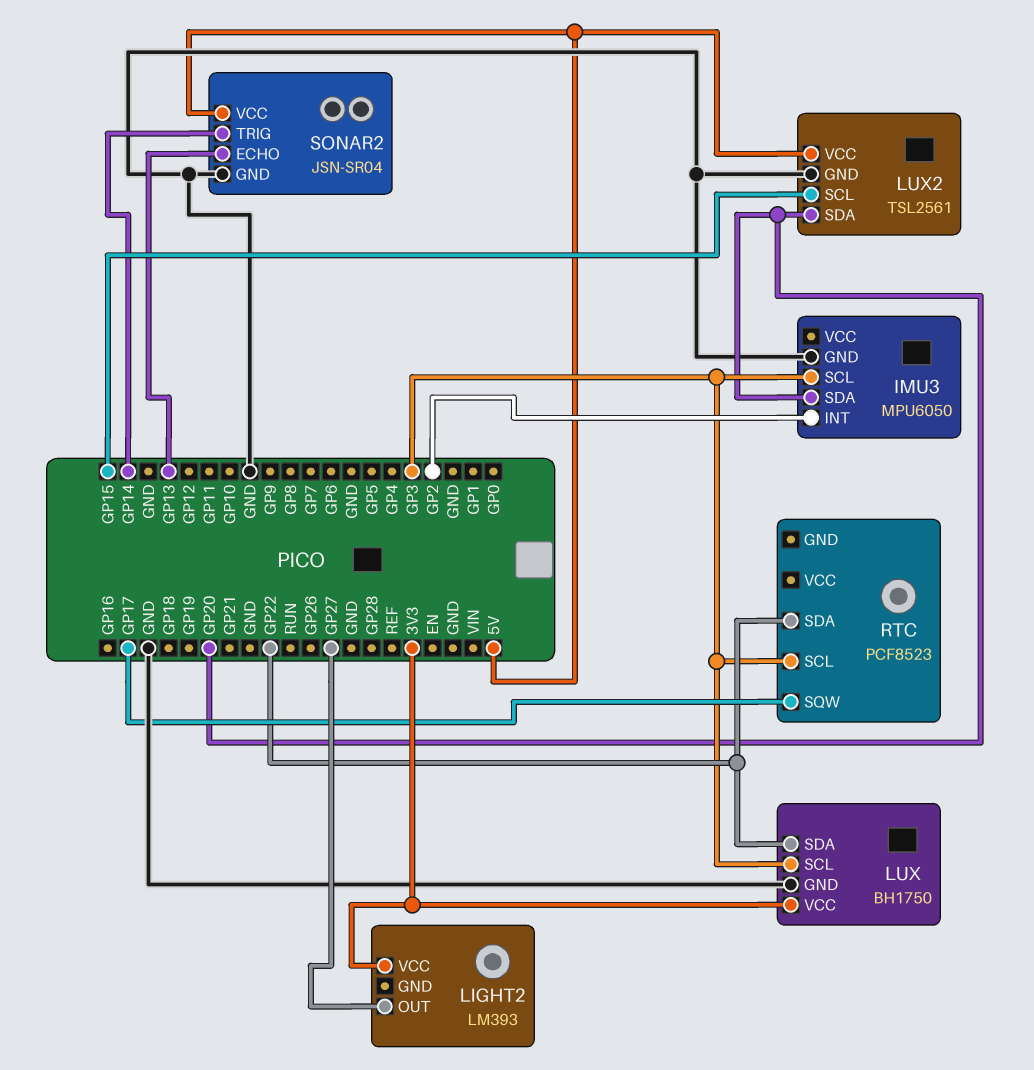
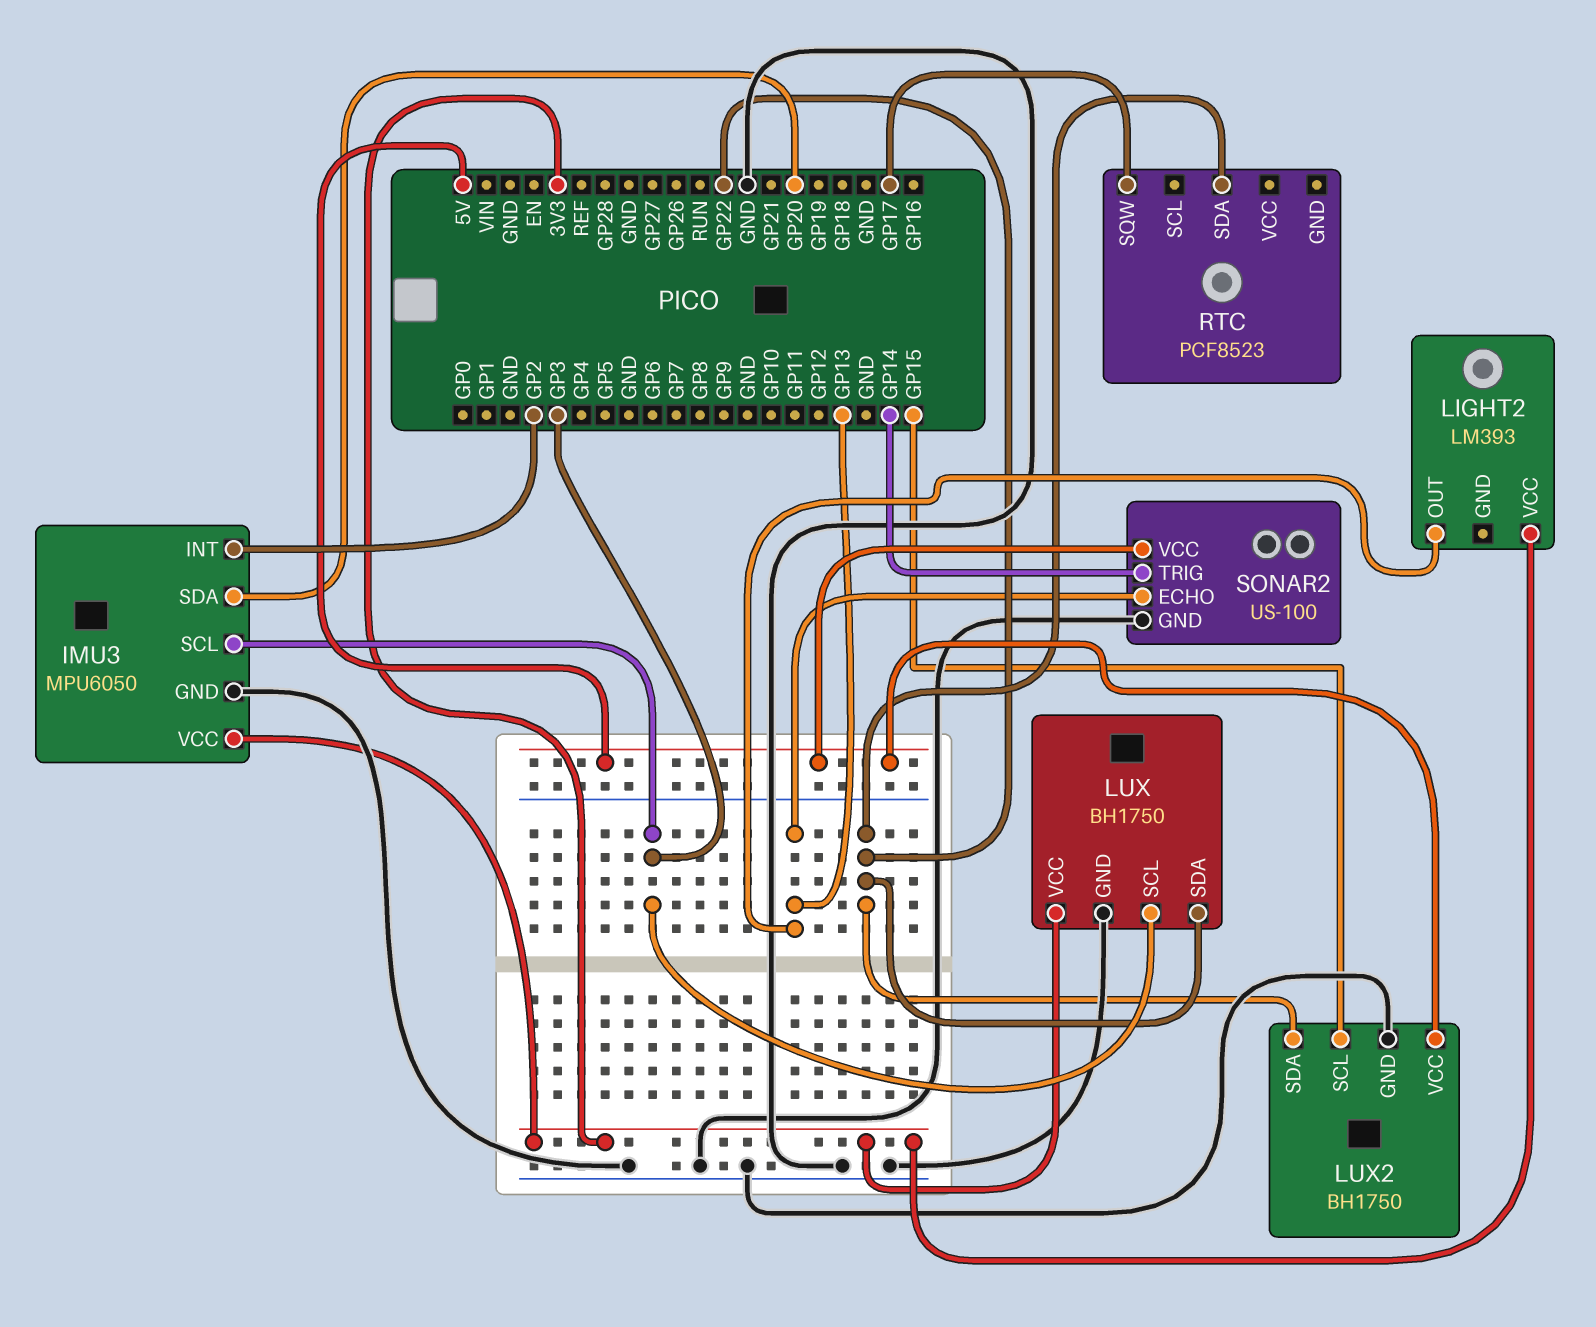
IMU3 pin VCC: none -> 3V3
LIGHT2 pin OUT: GP27 -> GP13
LUX2: TSL2561 -> BH1750
LUX2 pin SDA: GP20 -> GP22
RTC pin SCL: GP3 -> none
SONAR2: JSN-SR04 -> US-100

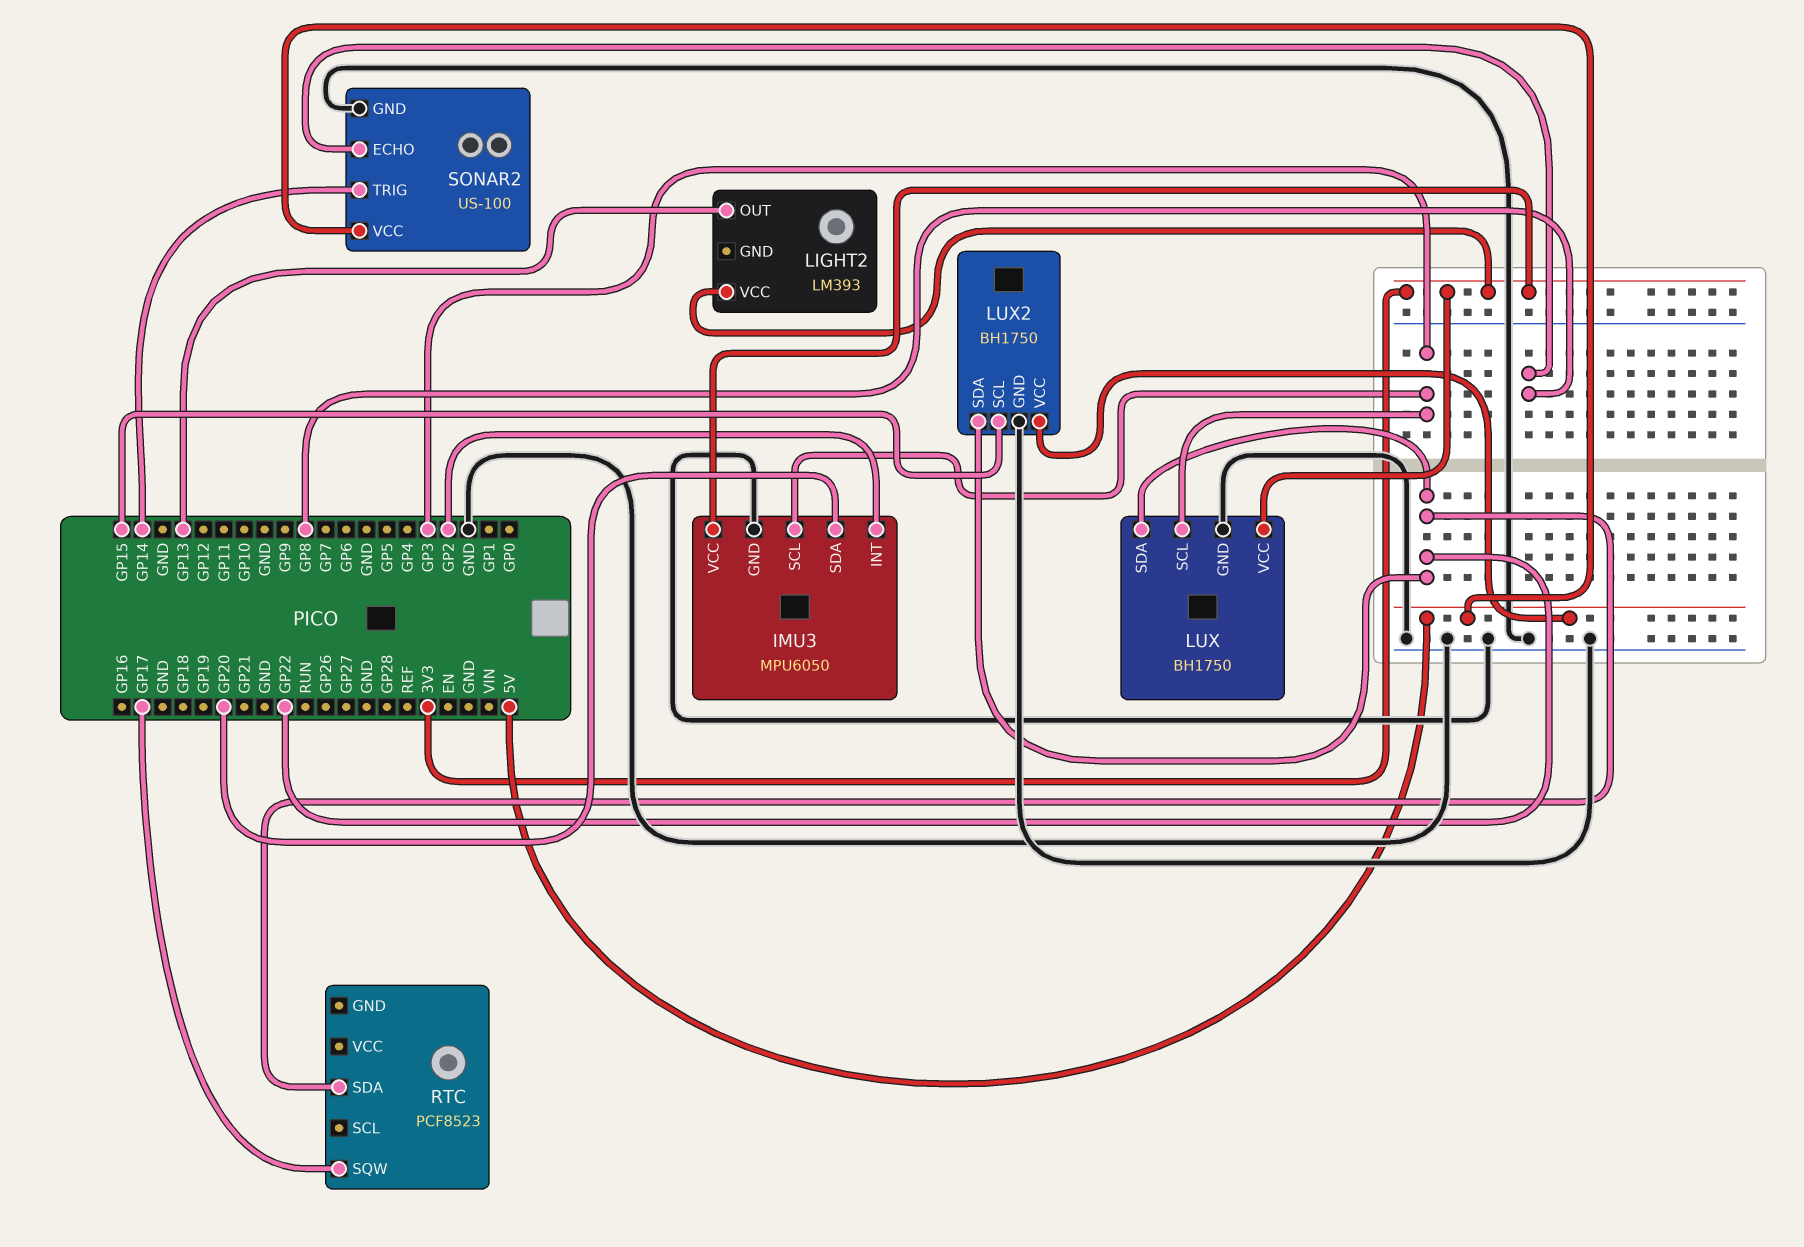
SONAR2 pin ECHO: GP13 -> GP8

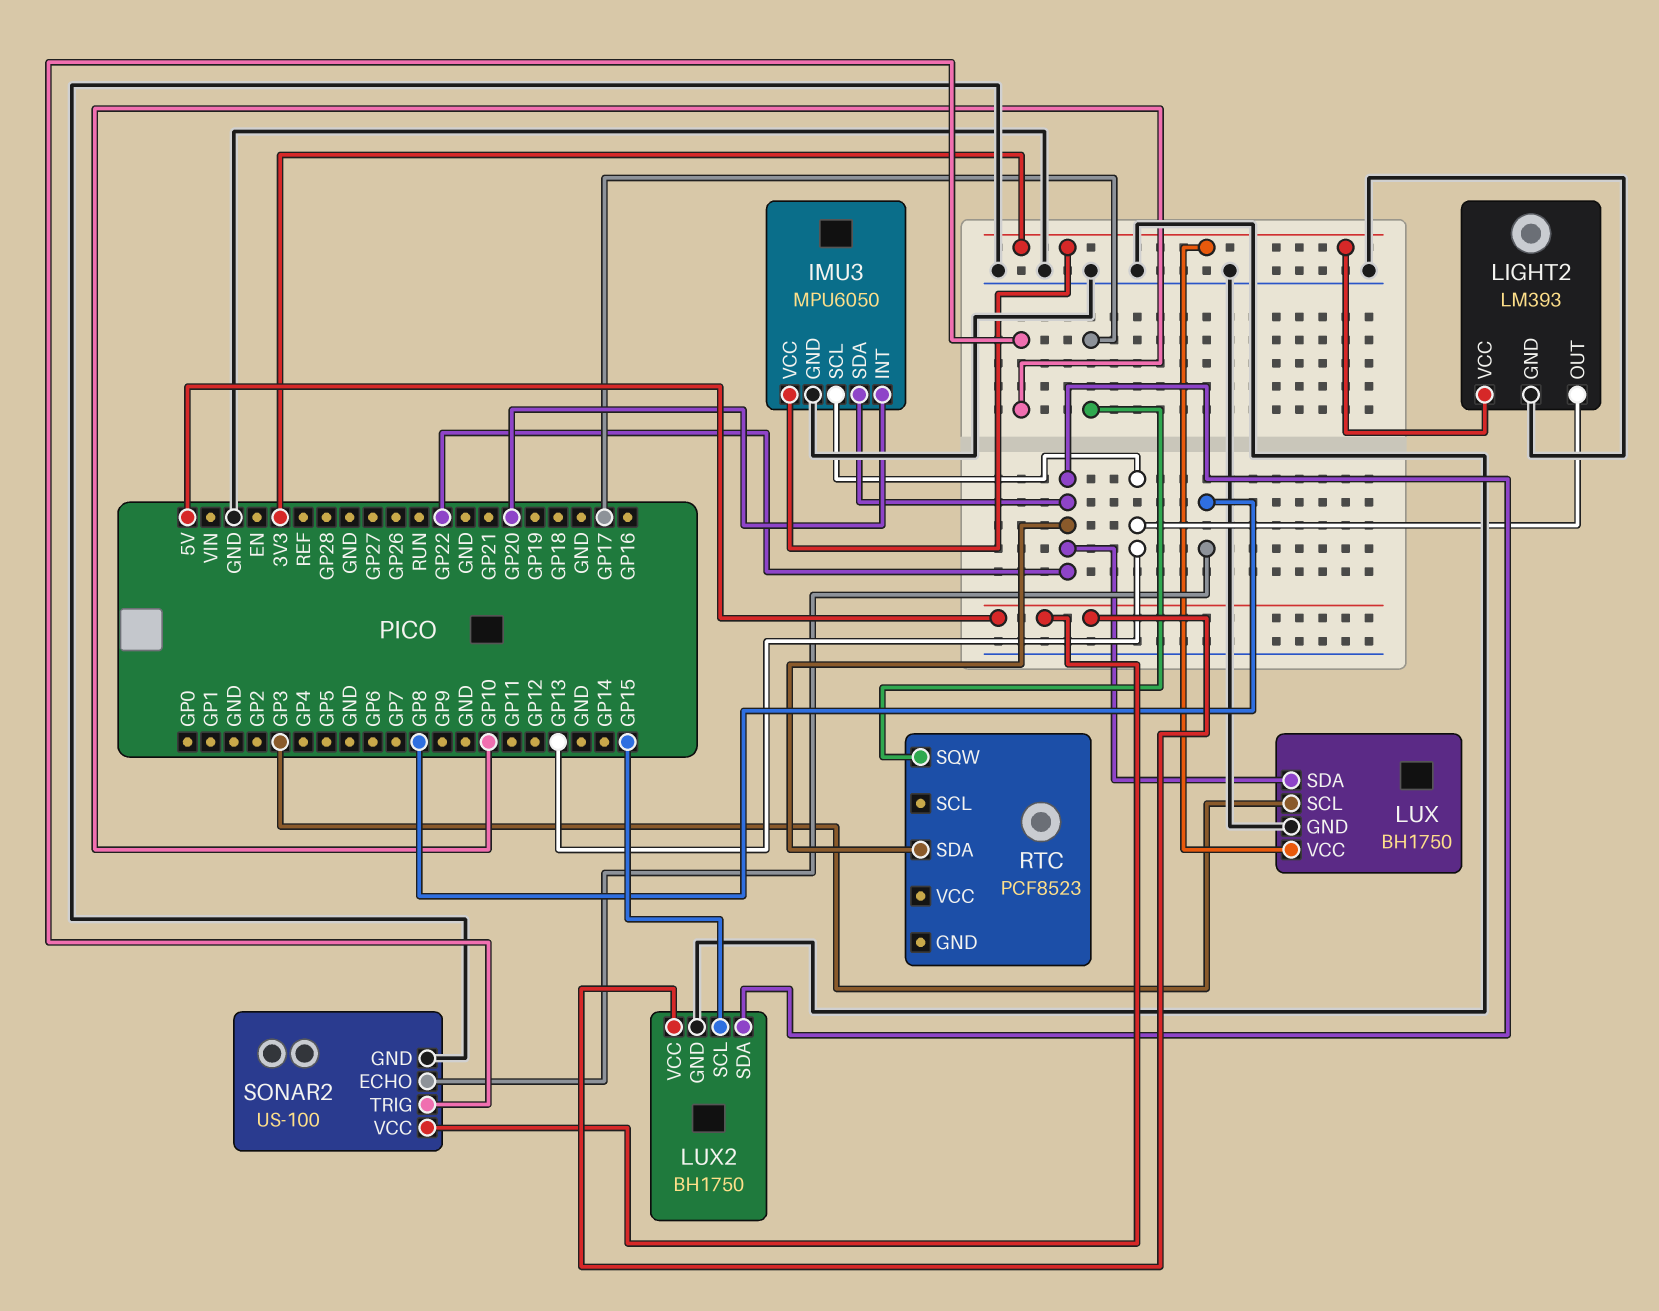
IMU3 pin INT: GP2 -> GP20
IMU3 pin SCL: GP3 -> GP13
IMU3 pin SDA: GP20 -> GP22
LIGHT2 pin GND: none -> GND
SONAR2 pin TRIG: GP14 -> GP10

